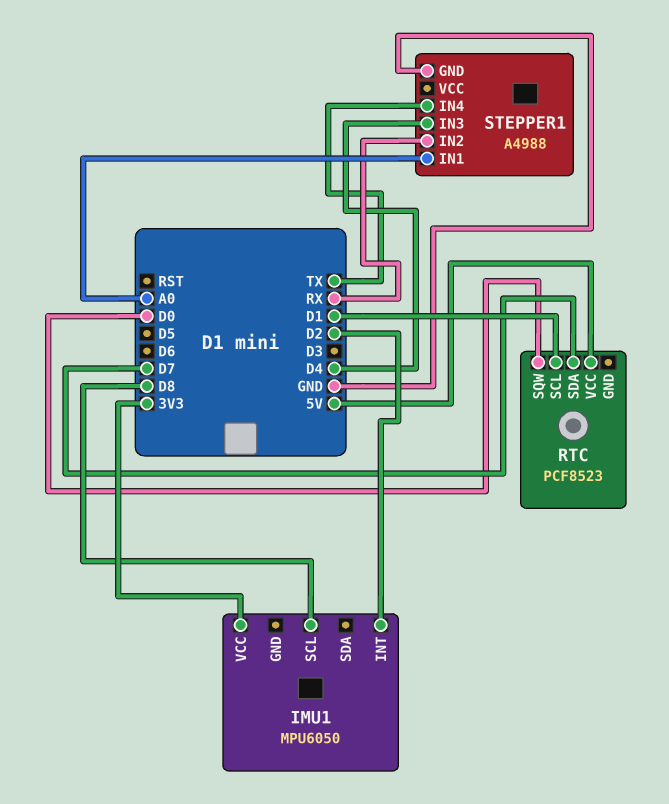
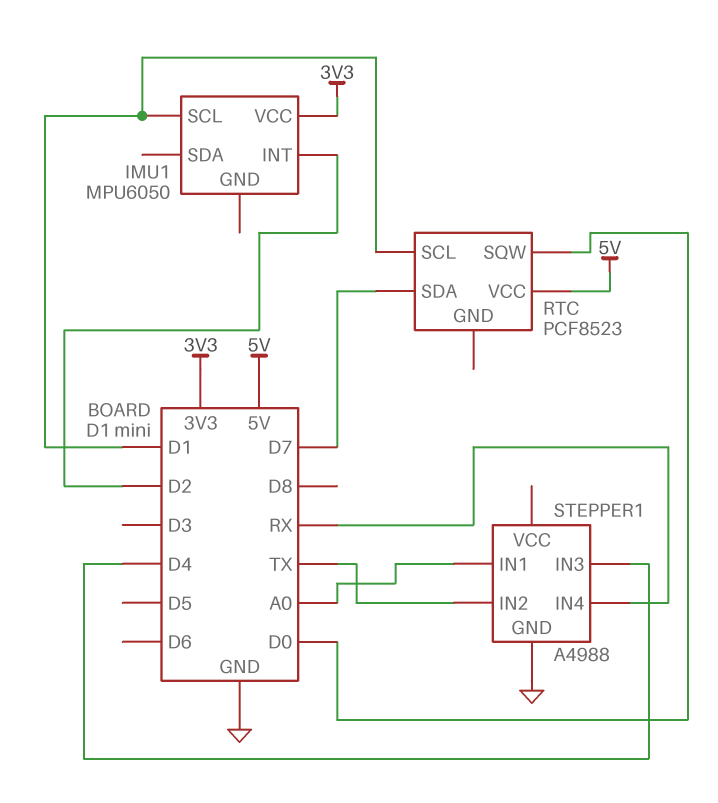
IMU1 pin SCL: D8 -> D1
STEPPER1 pin IN2: RX -> TX
STEPPER1 pin IN4: TX -> RX

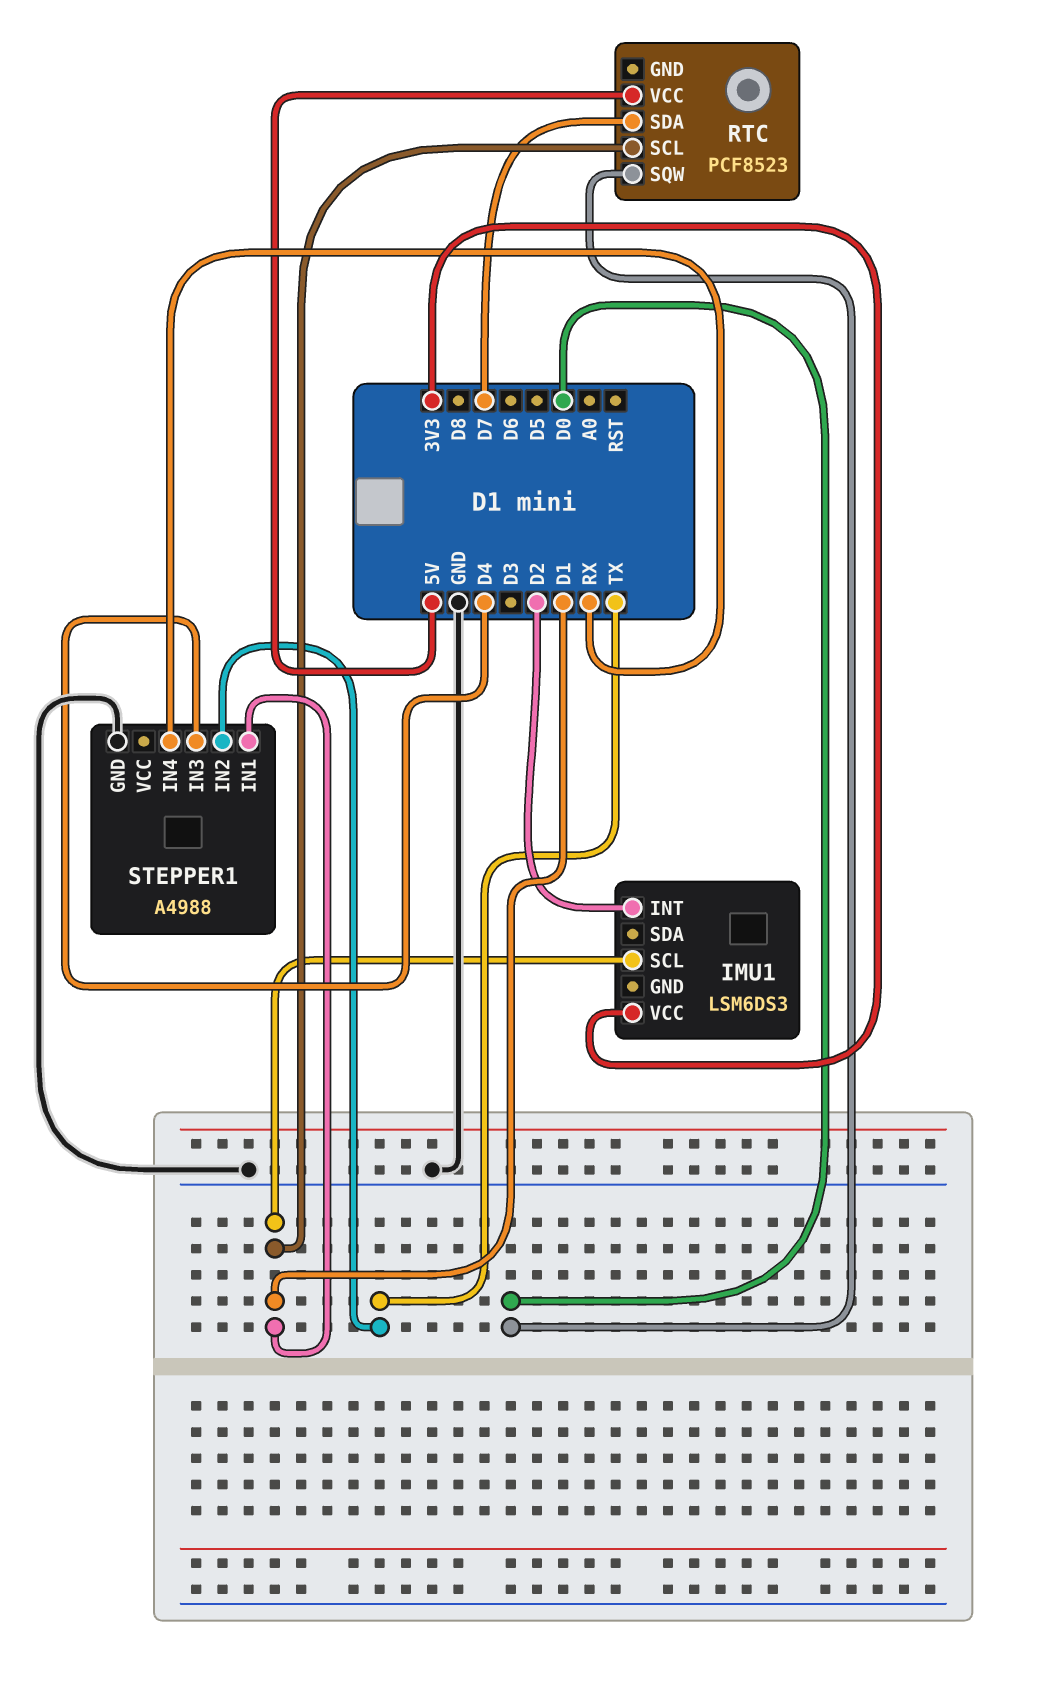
IMU1: MPU6050 -> LSM6DS3
STEPPER1 pin IN1: A0 -> D1

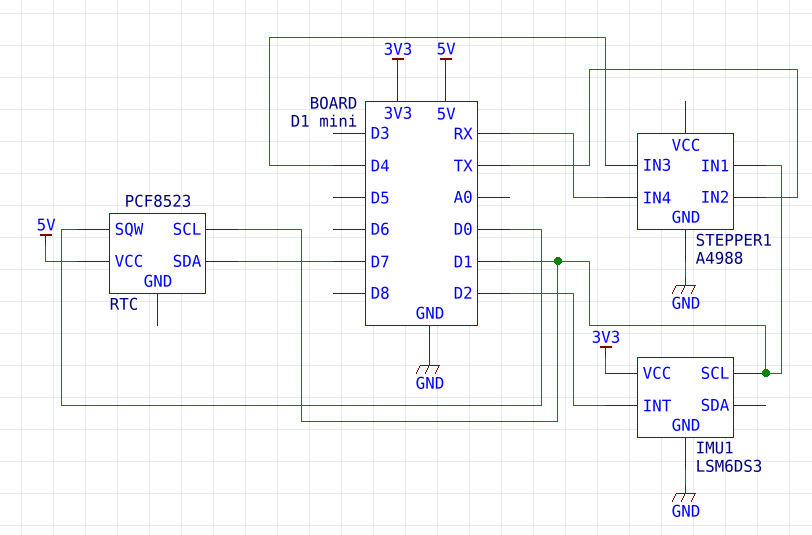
IMU1 pin GND: none -> GND

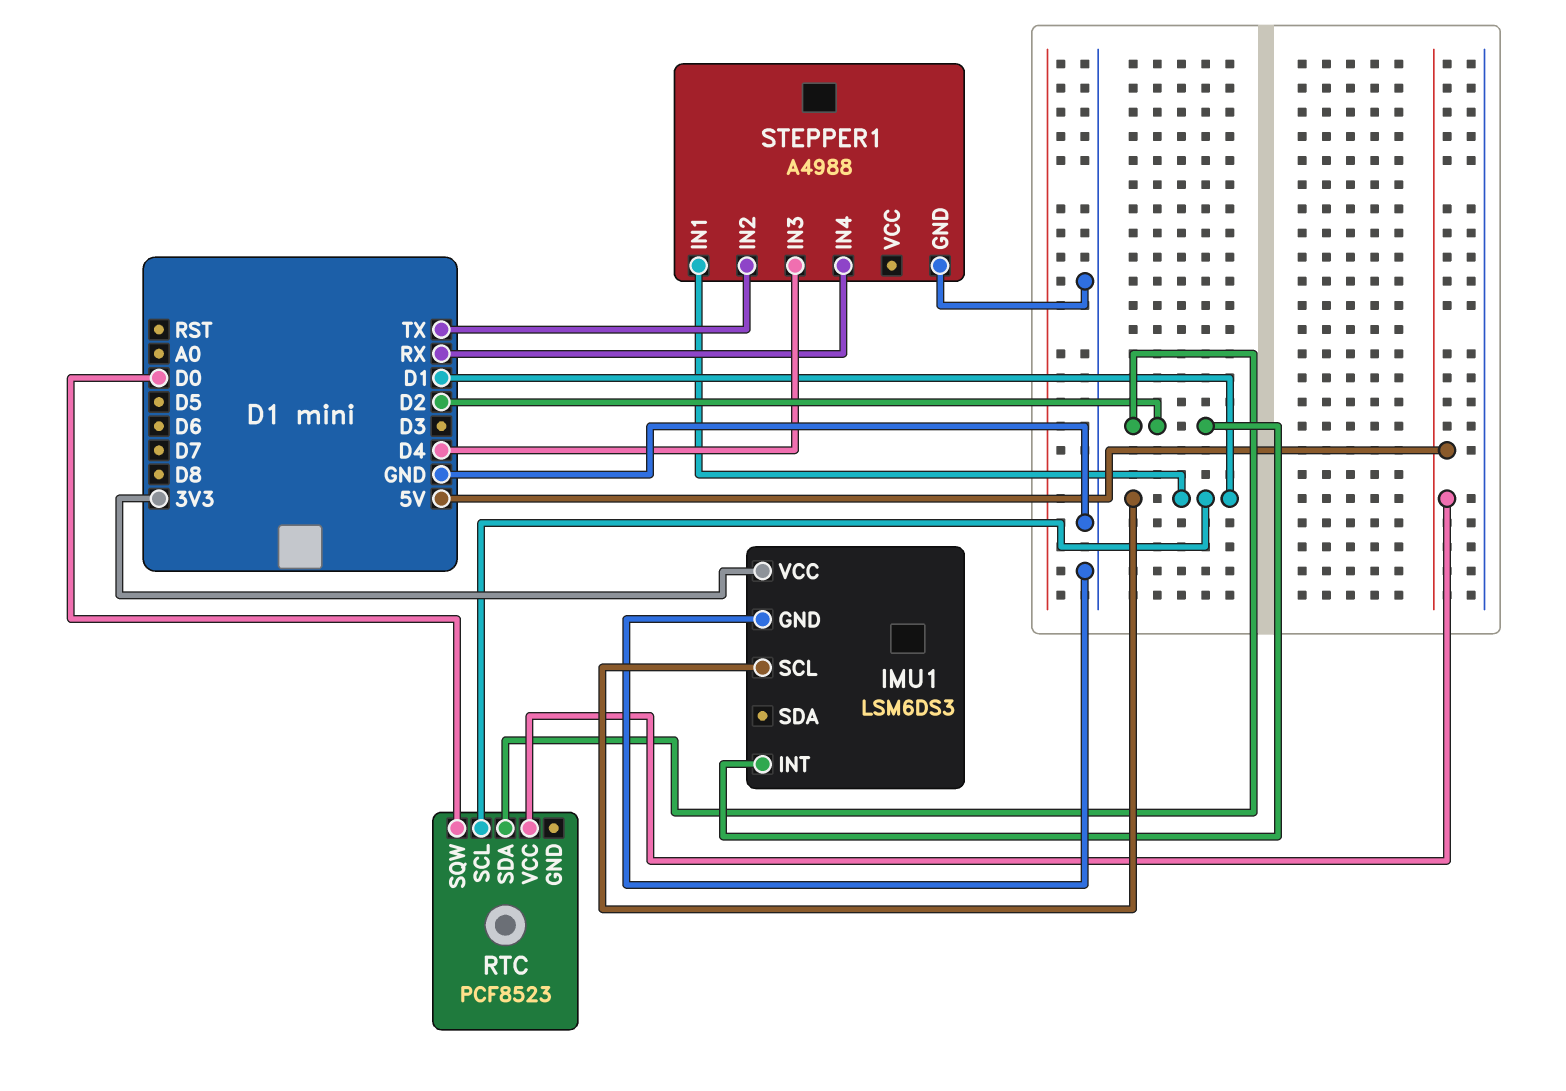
RTC pin SDA: D7 -> D2

